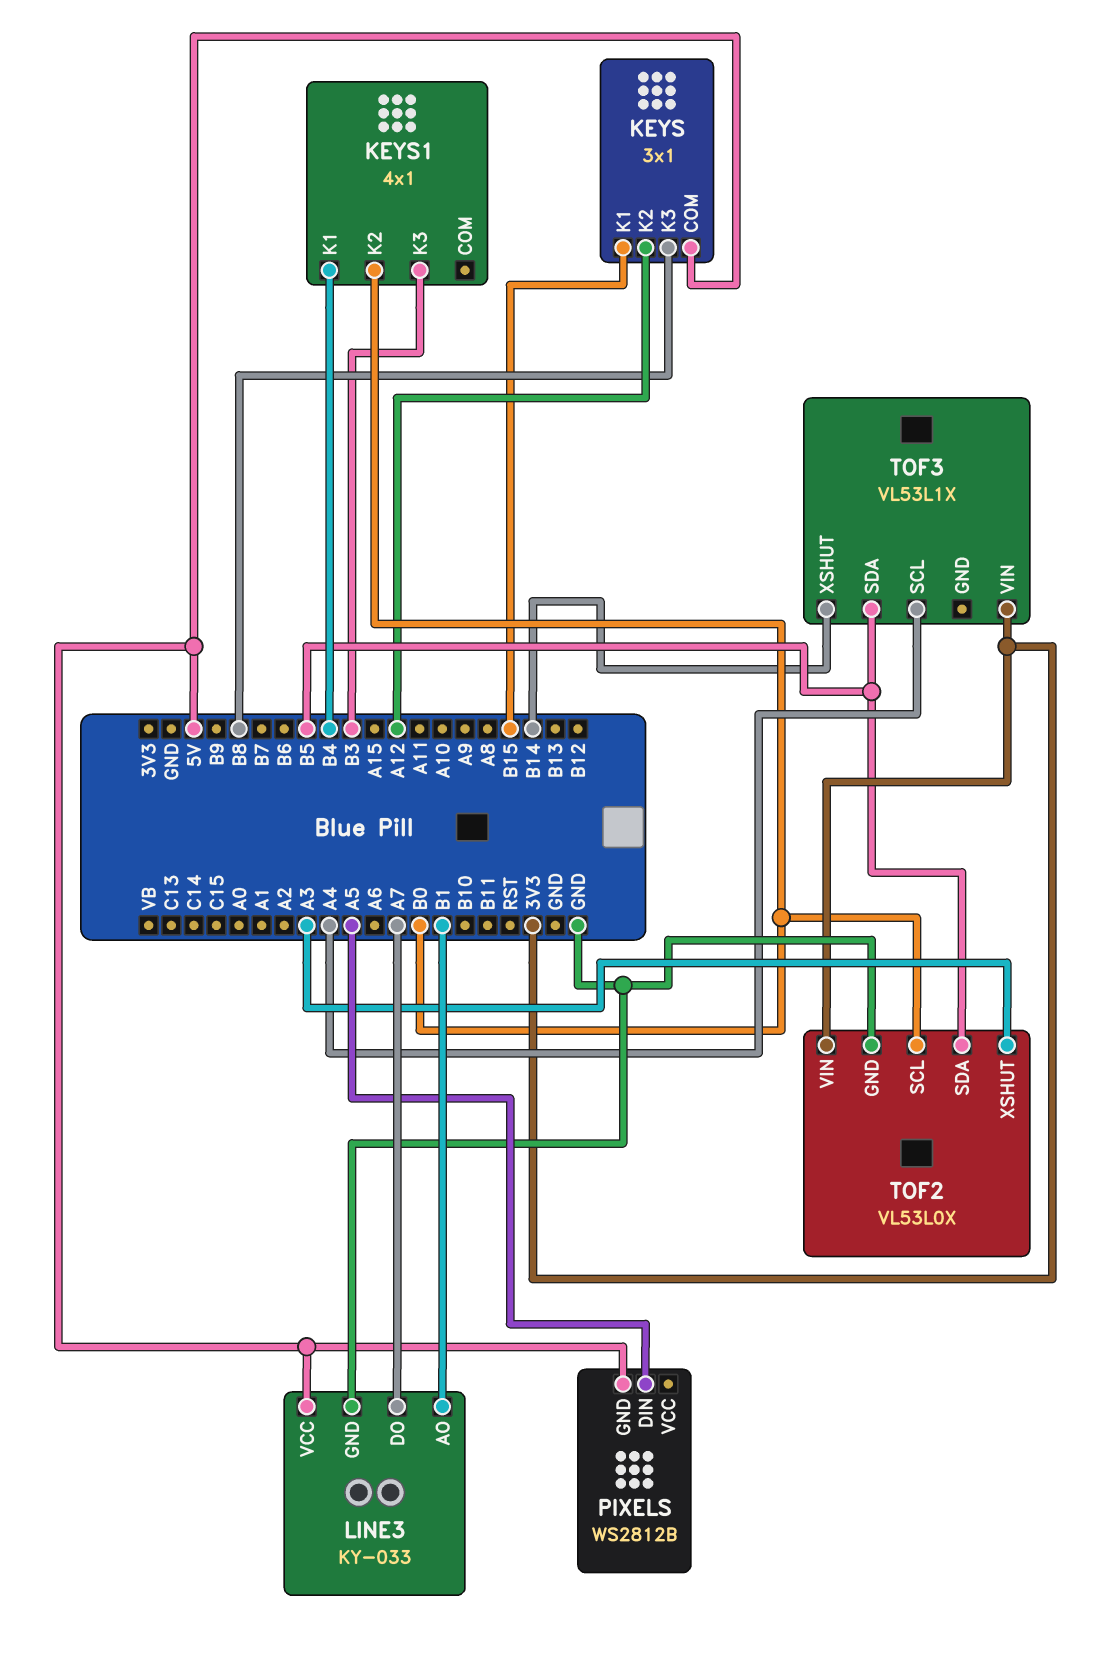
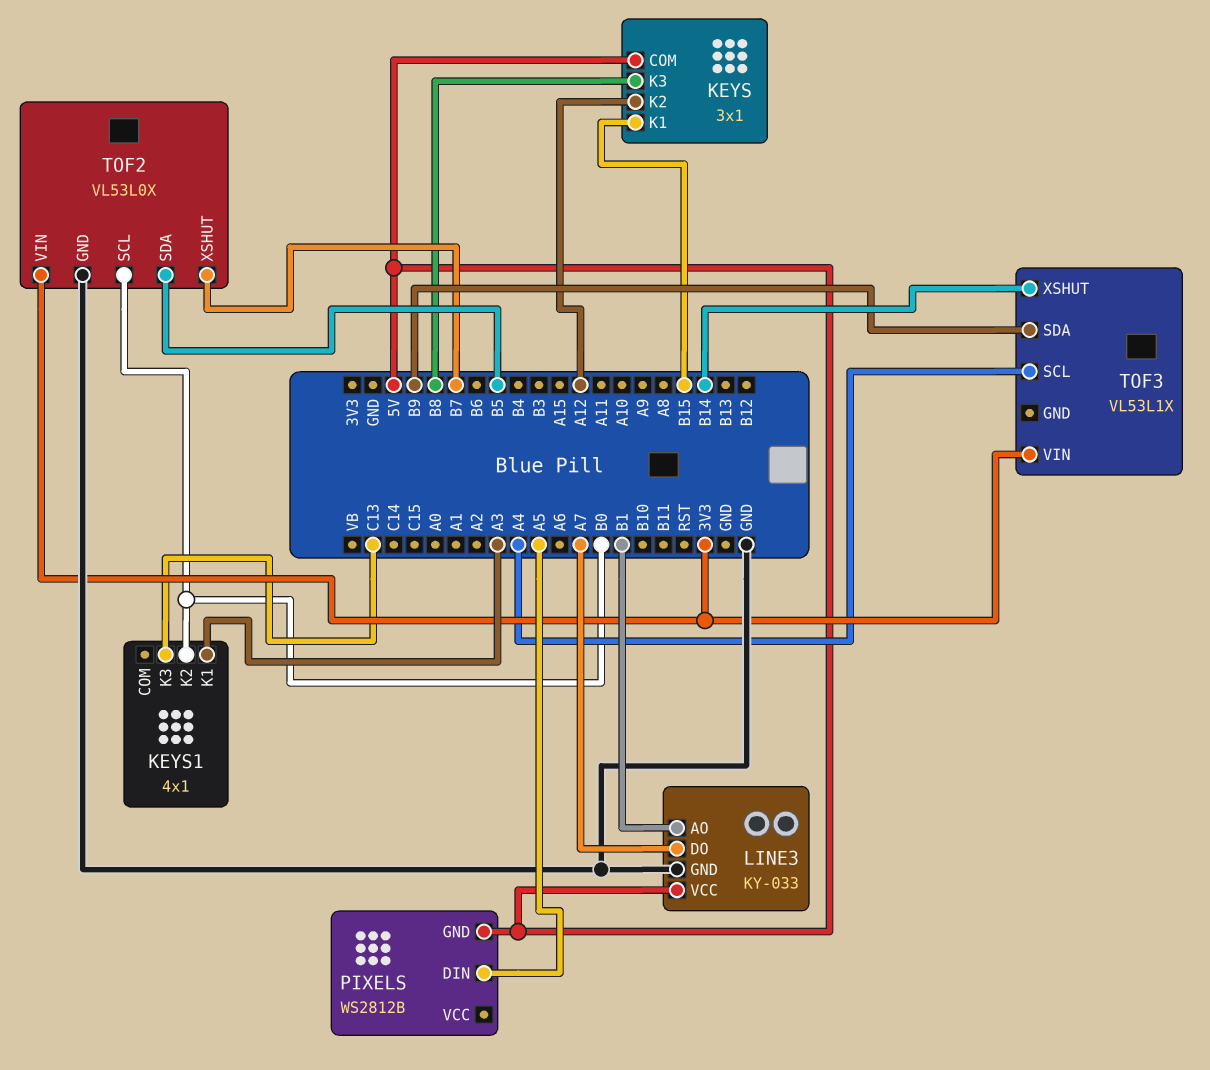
KEYS1 pin K1: B4 -> A3
KEYS1 pin K3: B3 -> C13
TOF2 pin XSHUT: A3 -> B7
TOF3 pin SDA: B5 -> B9

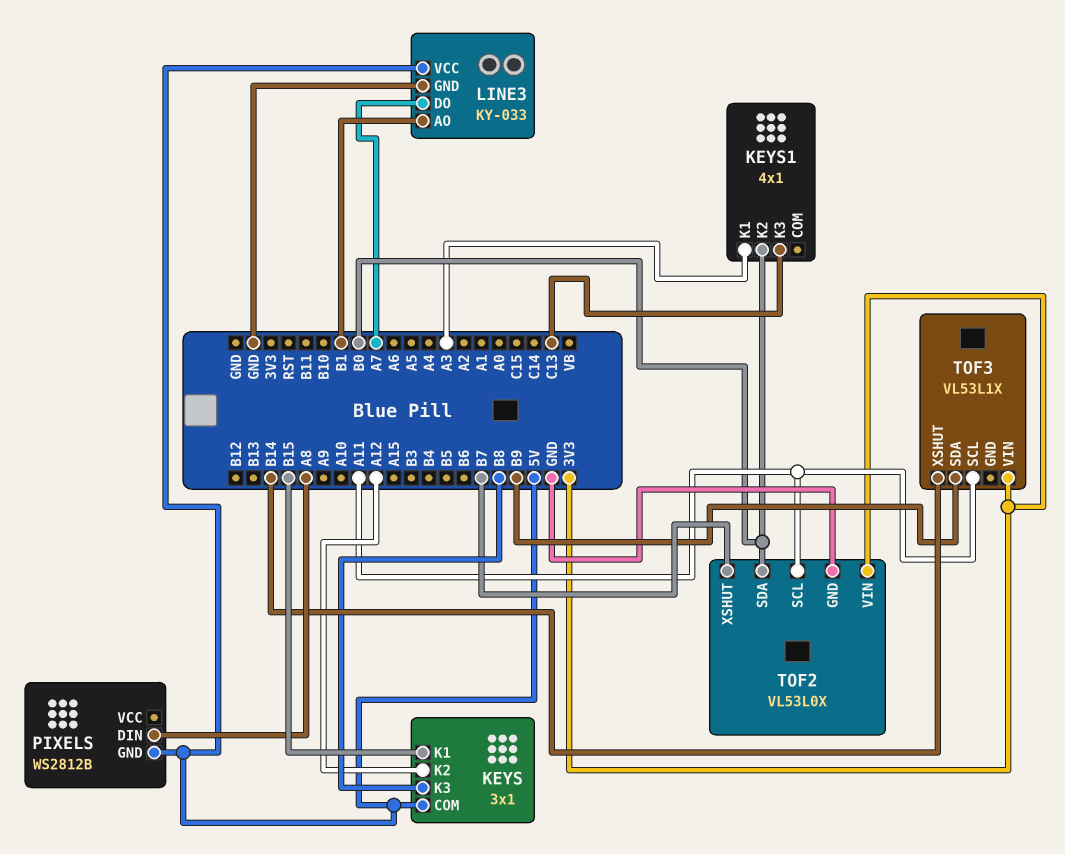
PIXELS pin DIN: A5 -> A8
TOF2 pin SCL: B0 -> A11
TOF2 pin SDA: B5 -> B0
TOF3 pin SCL: A4 -> A11

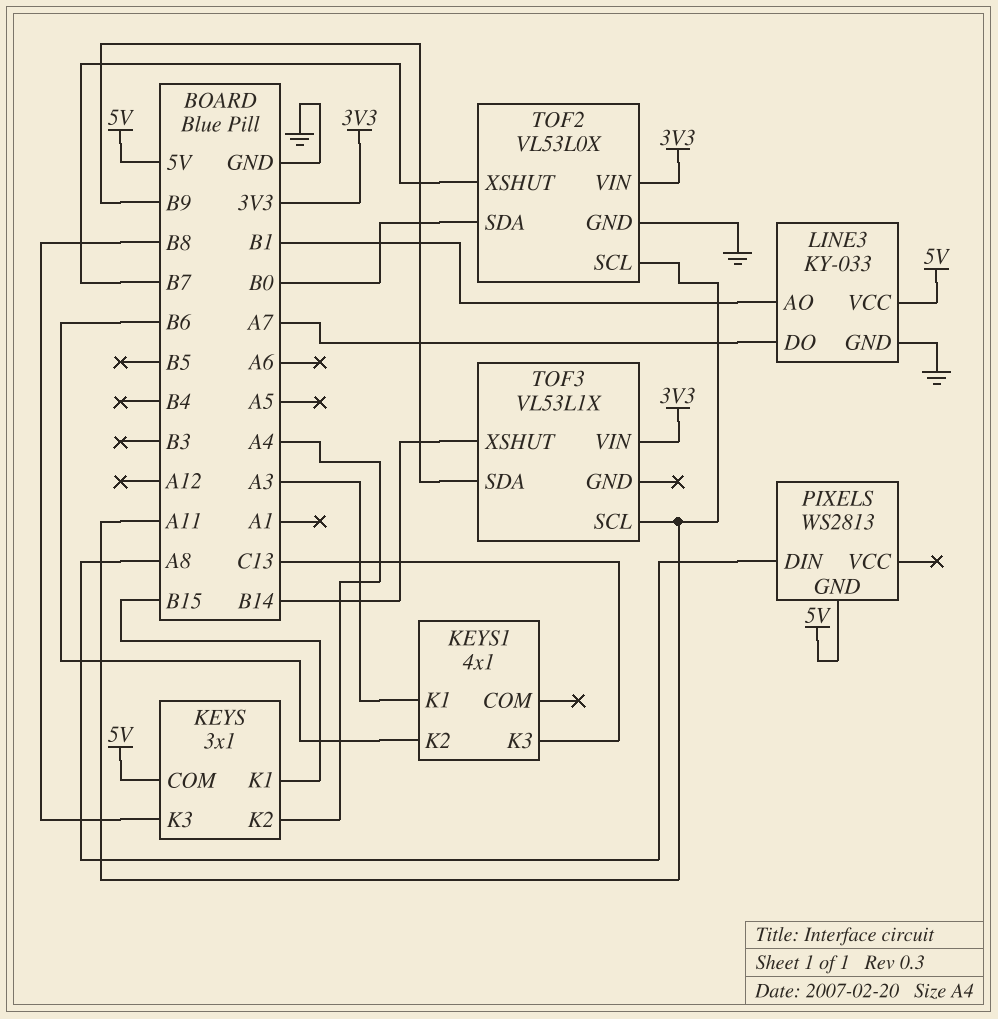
KEYS pin K2: A12 -> A4
KEYS1 pin K2: B0 -> B6
PIXELS: WS2812B -> WS2813

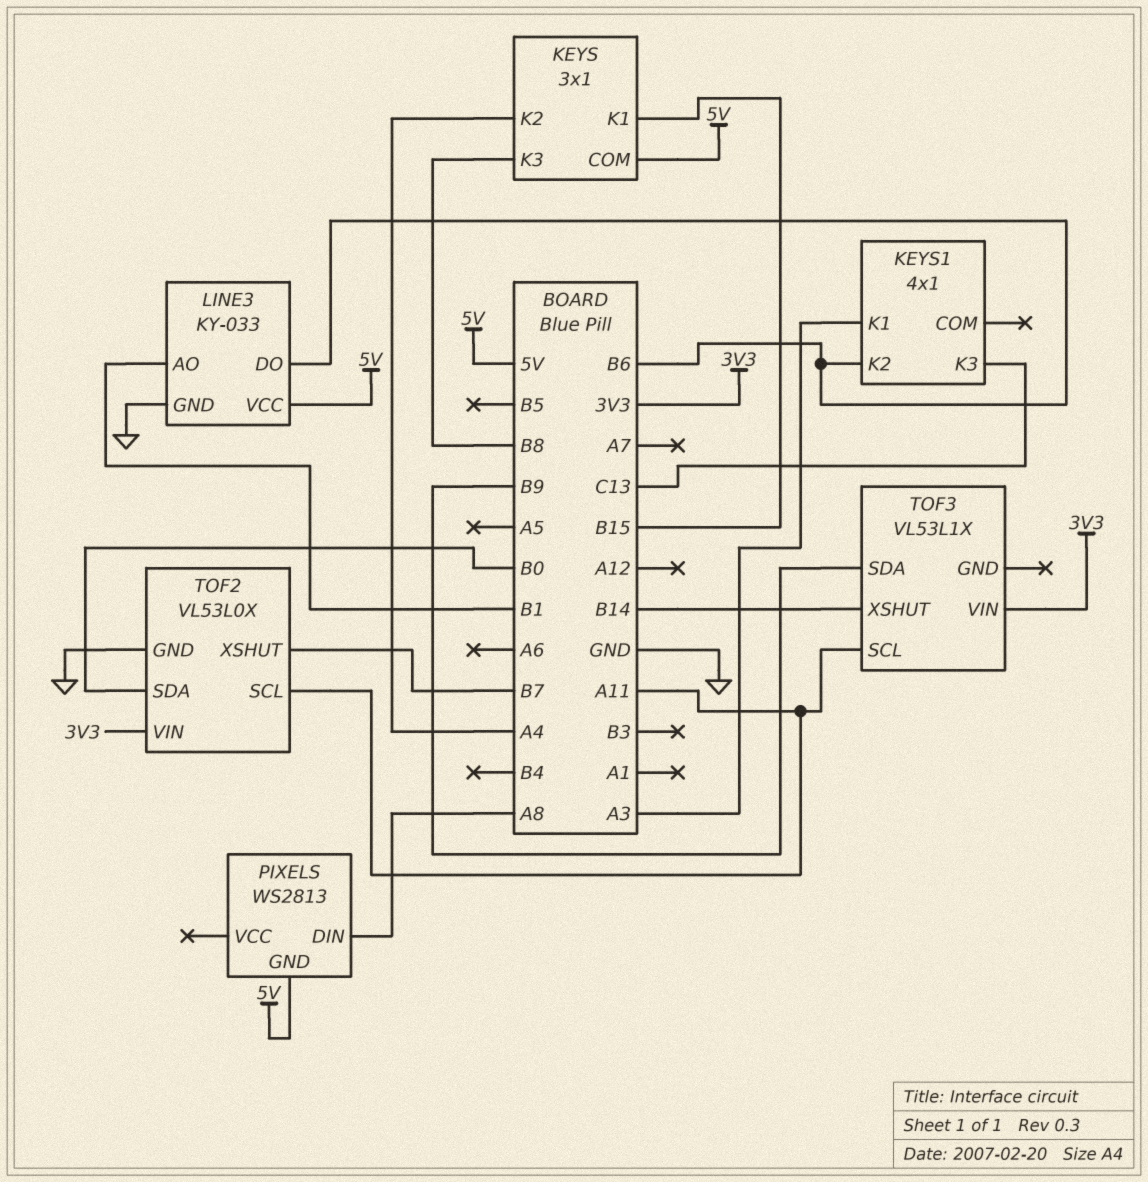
LINE3 pin DO: A7 -> B6

